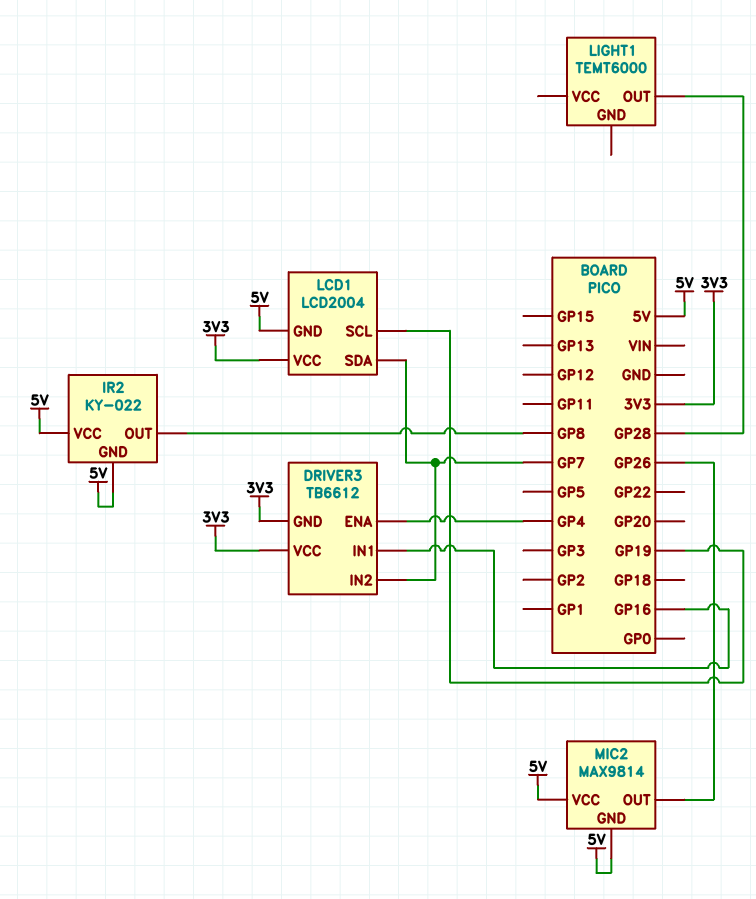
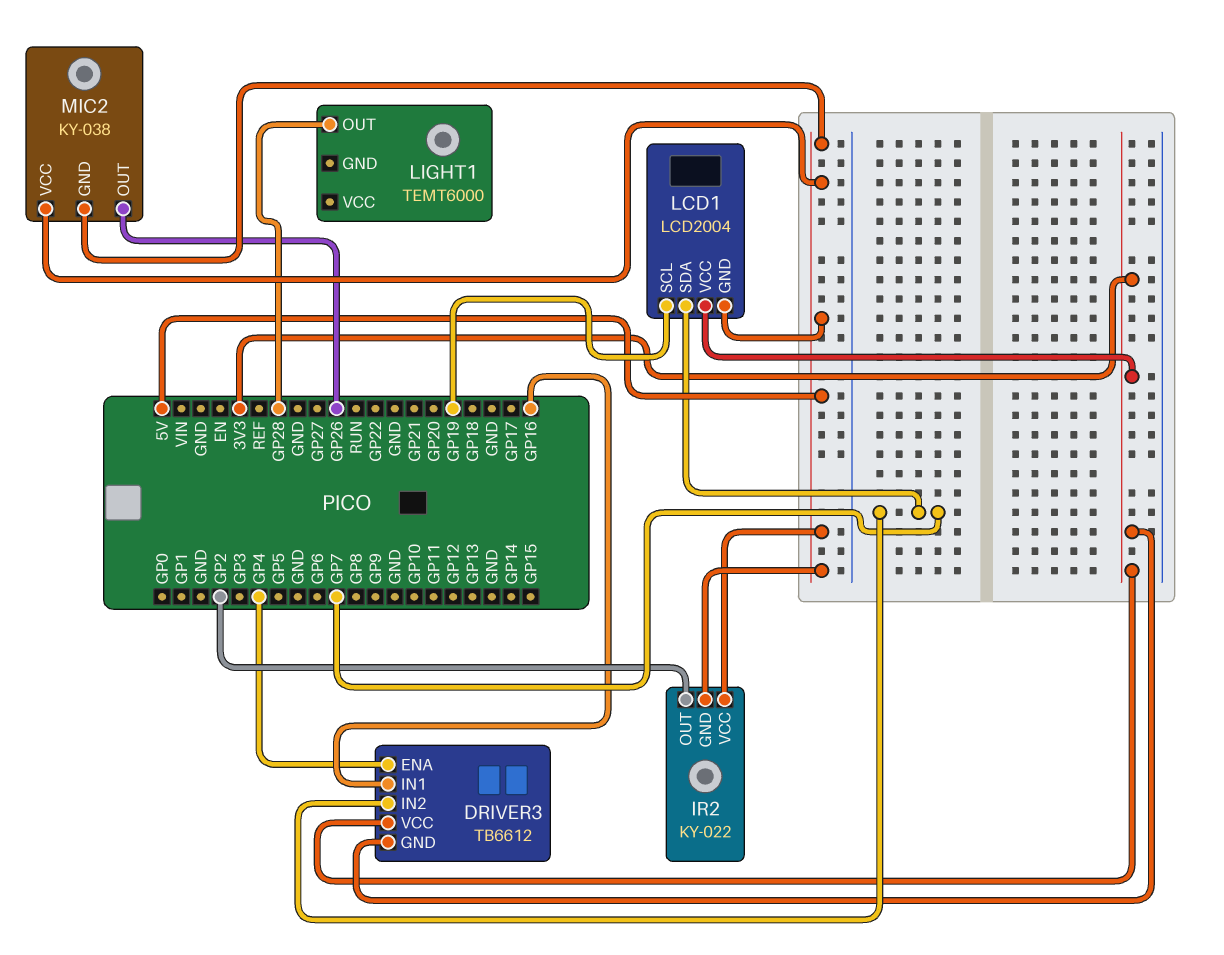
IR2 pin OUT: GP8 -> GP2
MIC2: MAX9814 -> KY-038

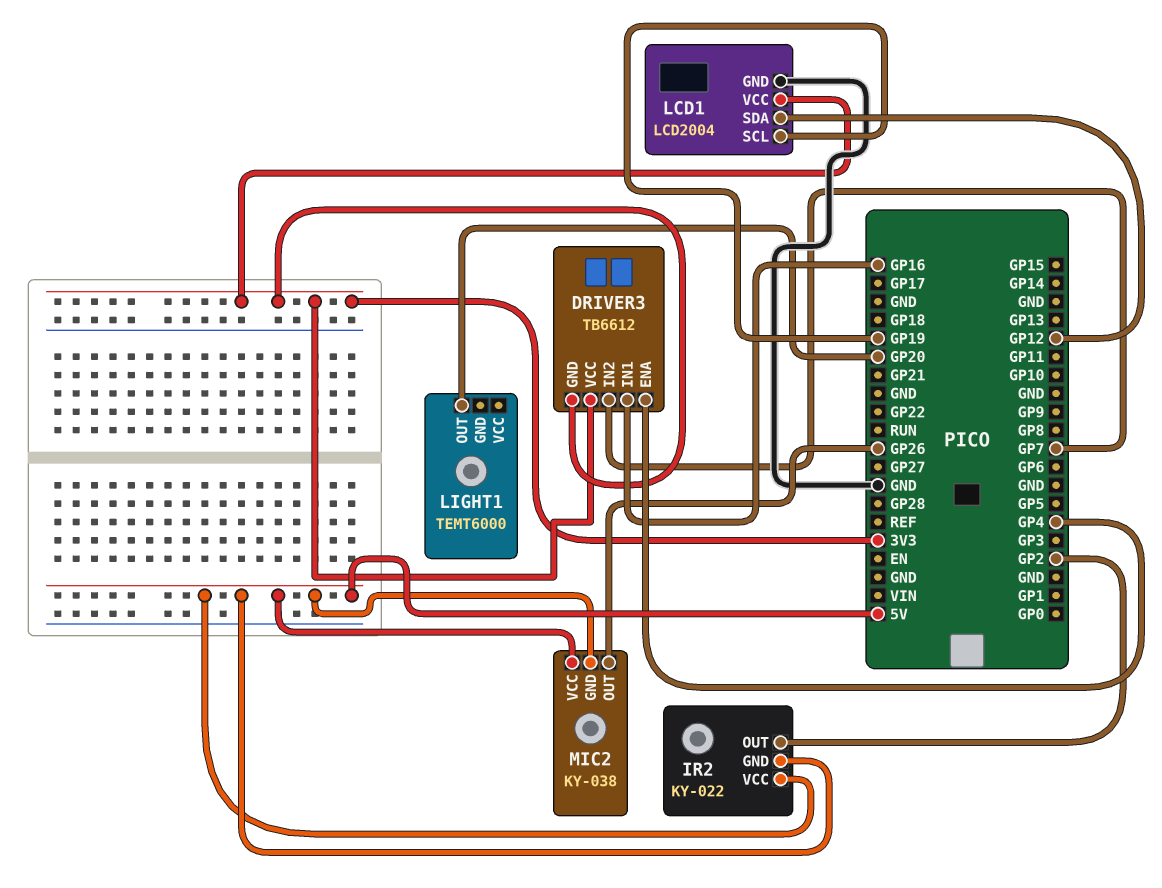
LCD1 pin GND: 5V -> GND
LCD1 pin SDA: GP7 -> GP12
LIGHT1 pin OUT: GP28 -> GP20

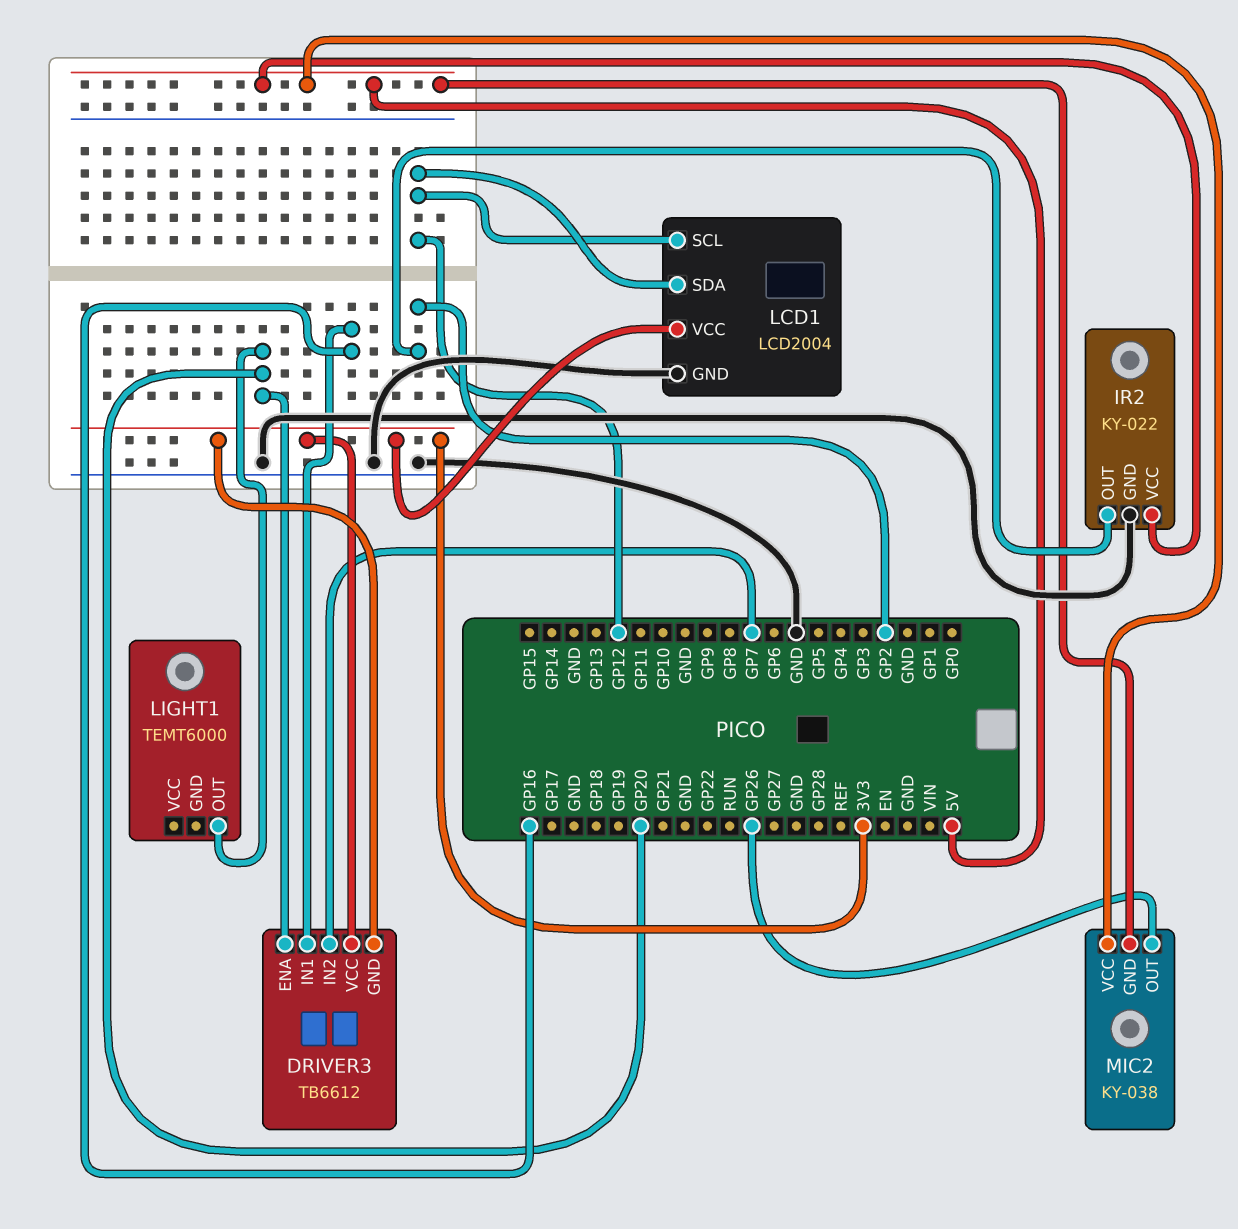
DRIVER3 pin ENA: GP4 -> GP20
IR2 pin GND: 5V -> GND
LCD1 pin SCL: GP19 -> GP12

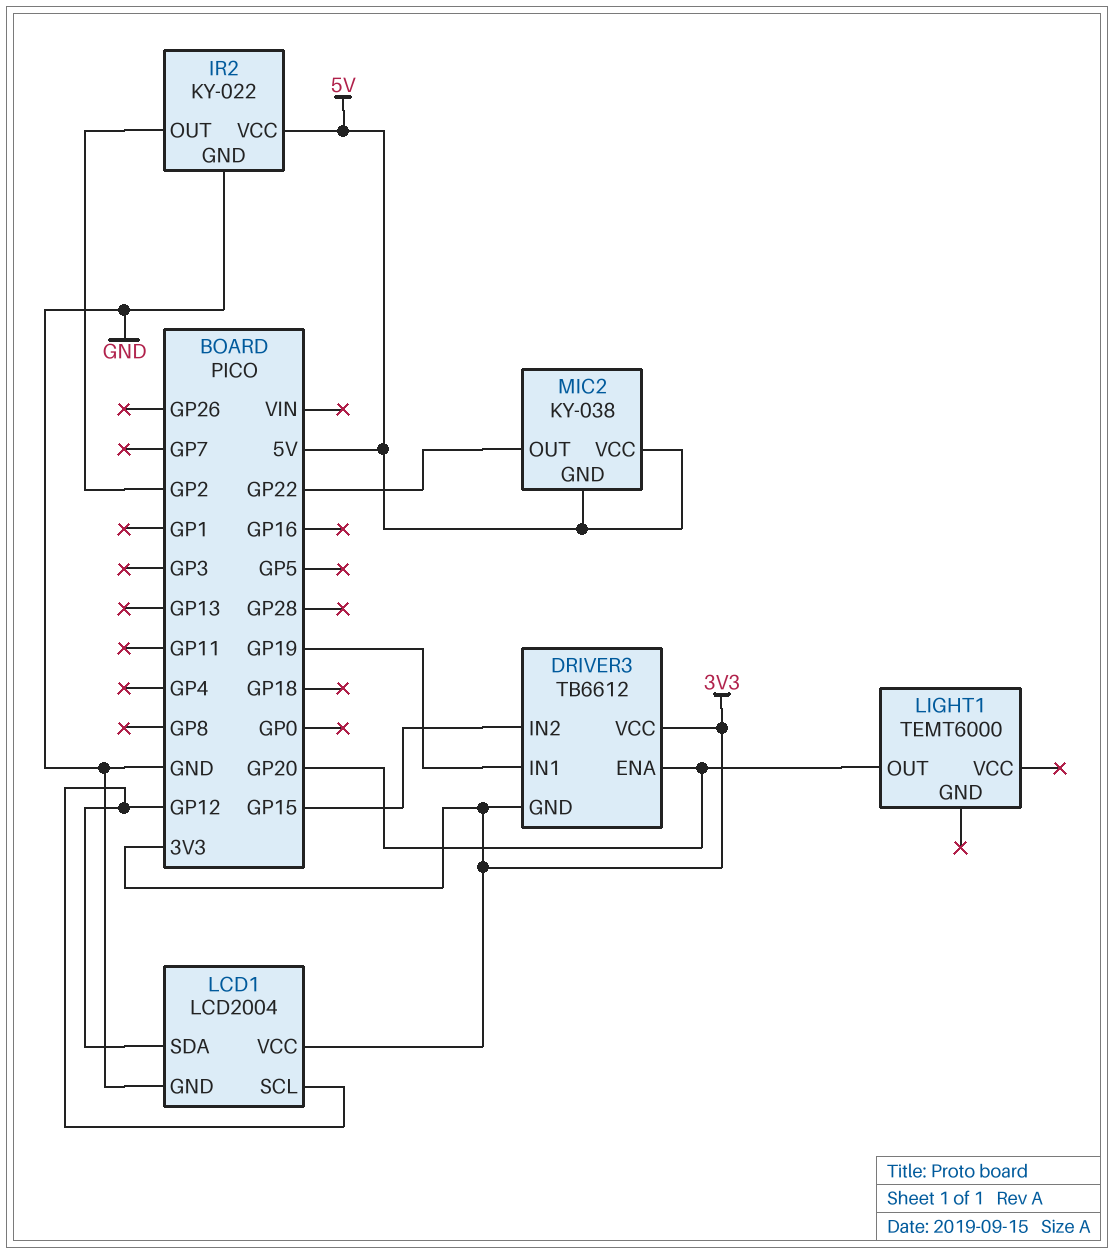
DRIVER3 pin IN1: GP16 -> GP19
DRIVER3 pin IN2: GP7 -> GP15
MIC2 pin OUT: GP26 -> GP22

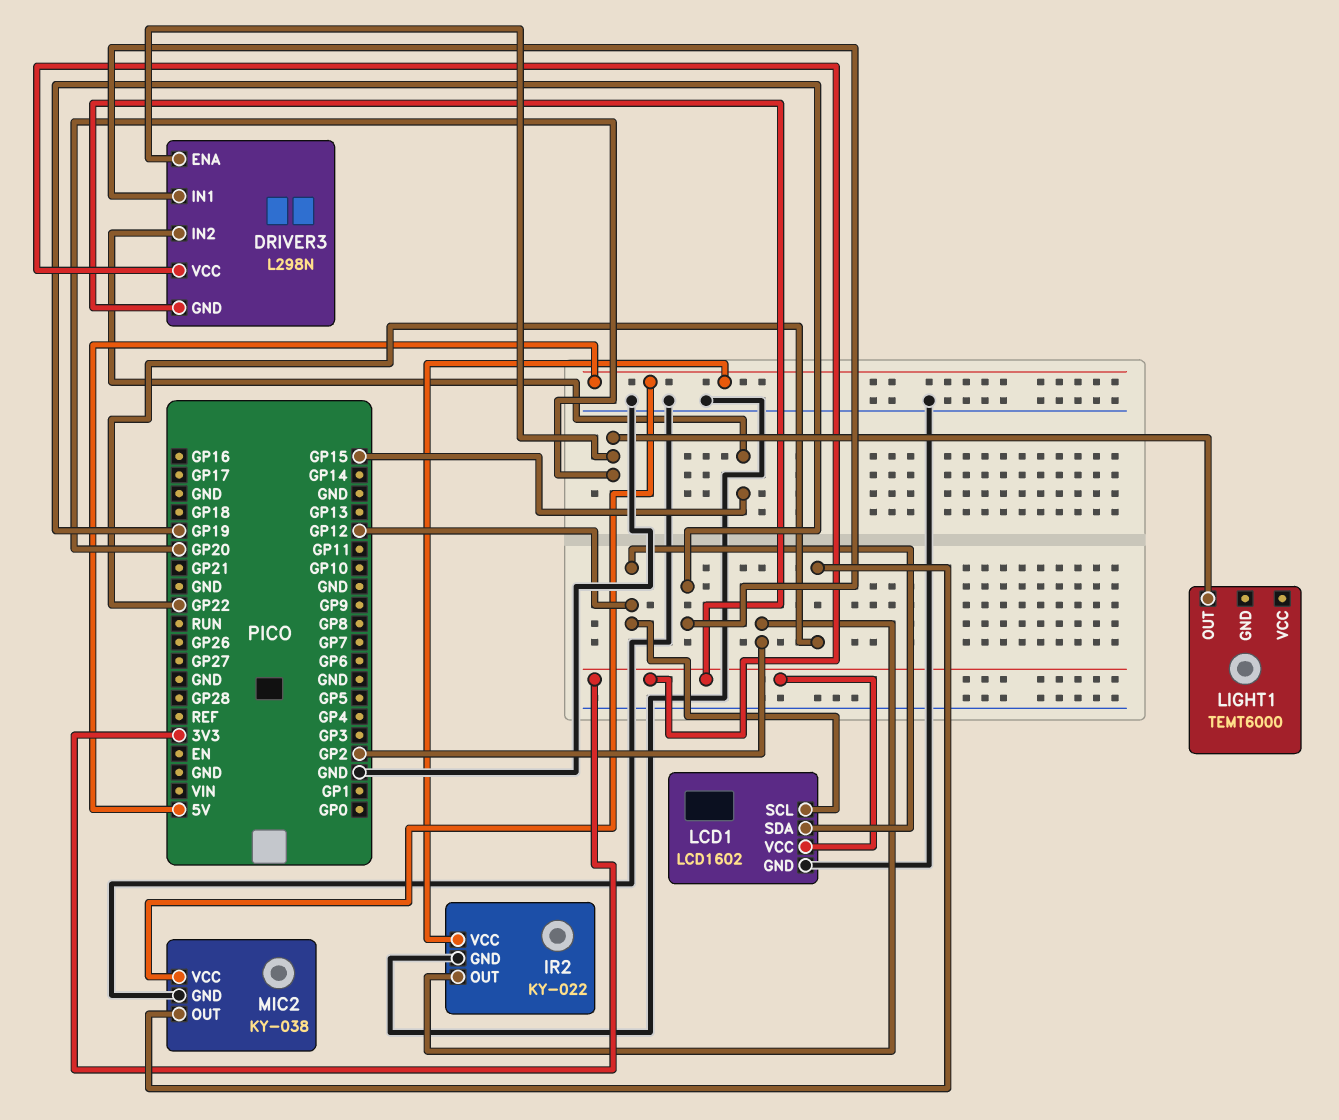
DRIVER3: TB6612 -> L298N
LCD1: LCD2004 -> LCD1602
MIC2 pin GND: 5V -> GND

